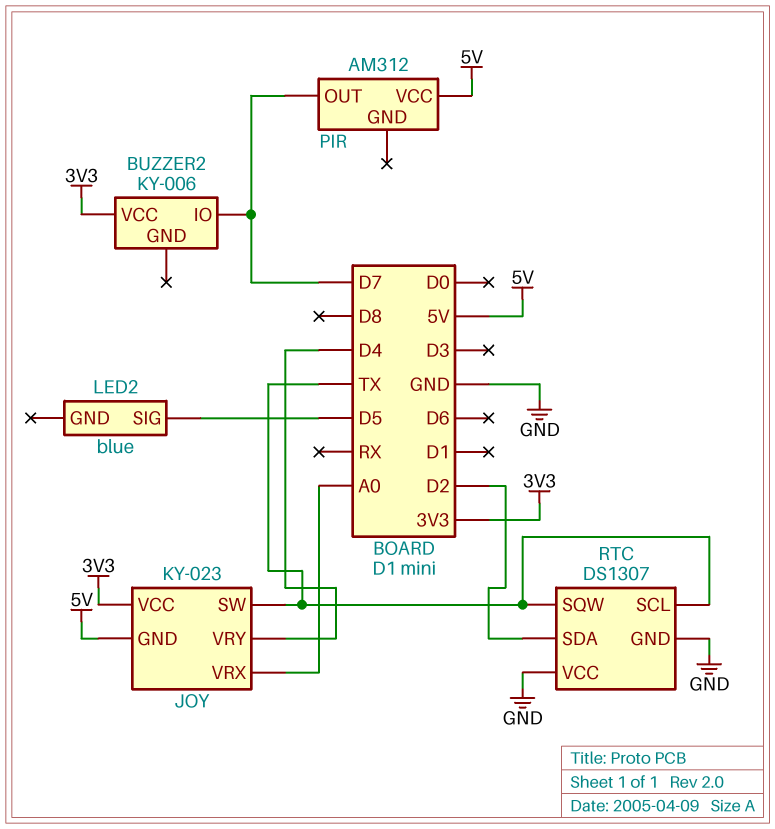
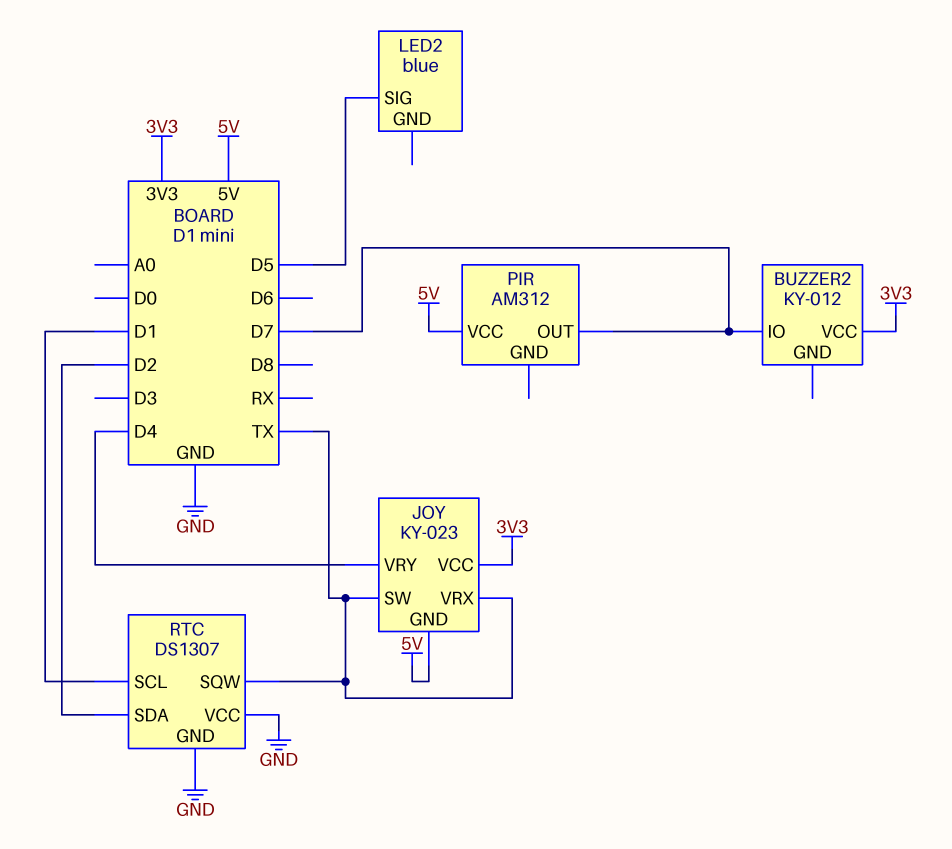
BUZZER2: KY-006 -> KY-012
JOY pin VRX: A0 -> TX
RTC pin SCL: TX -> D1

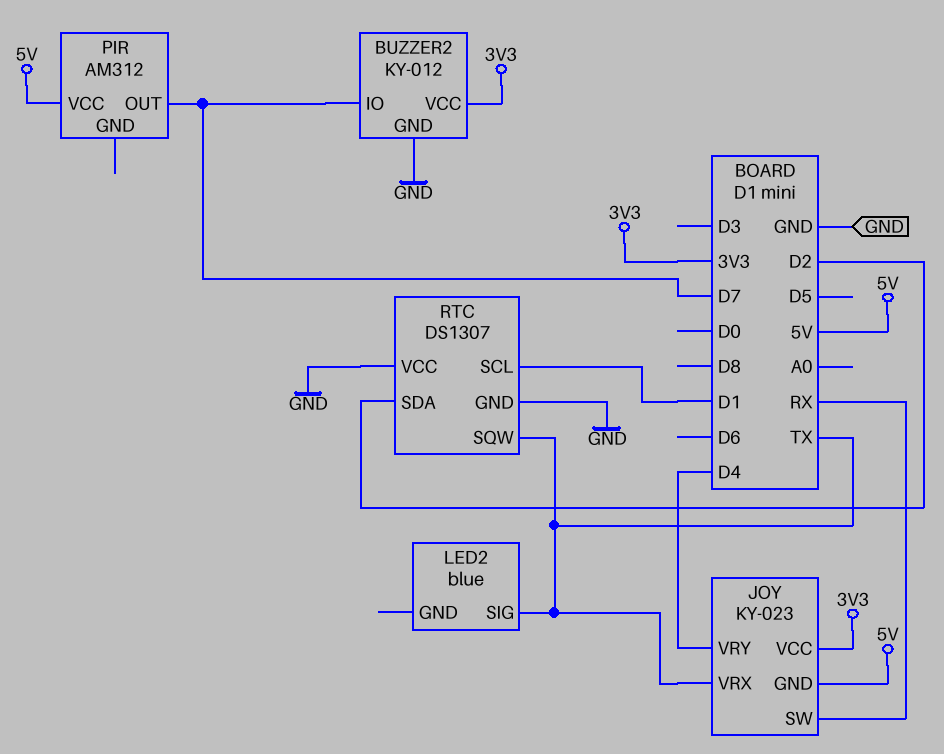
BUZZER2 pin GND: none -> GND
JOY pin SW: TX -> RX
LED2 pin SIG: D5 -> TX

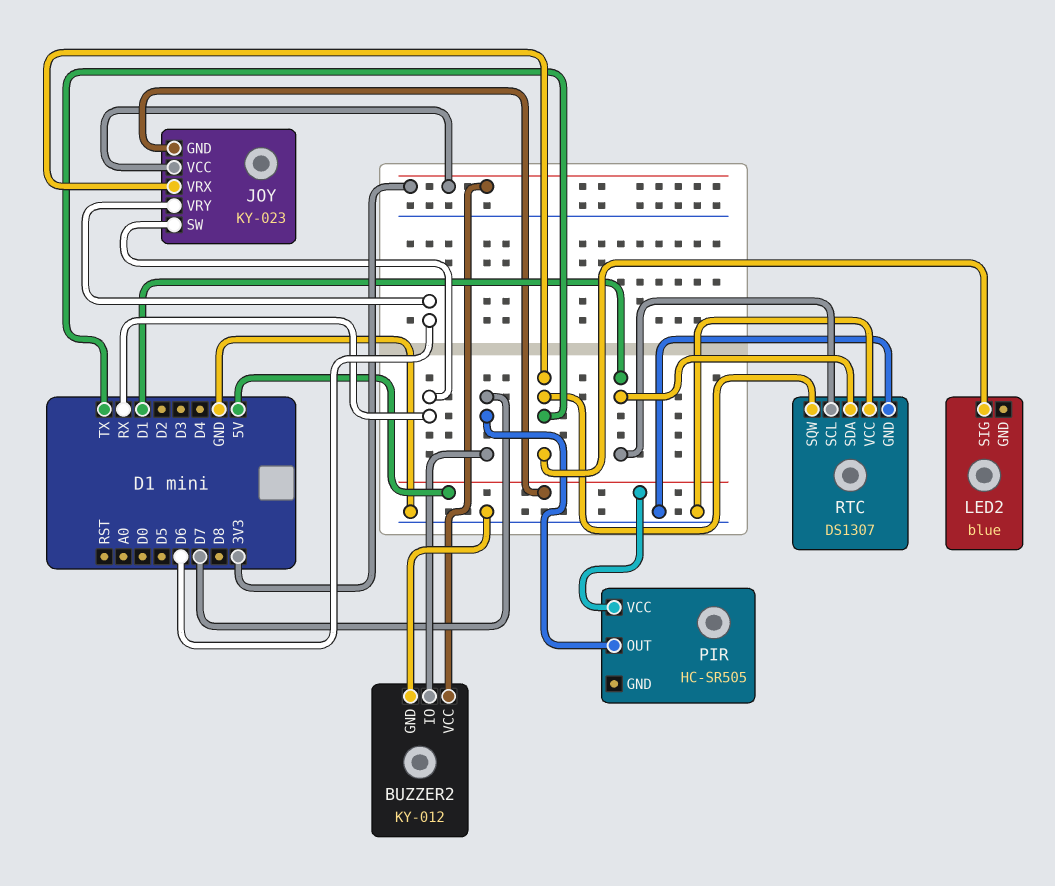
JOY pin VRY: D4 -> D6
PIR: AM312 -> HC-SR505
RTC pin SDA: D2 -> D1

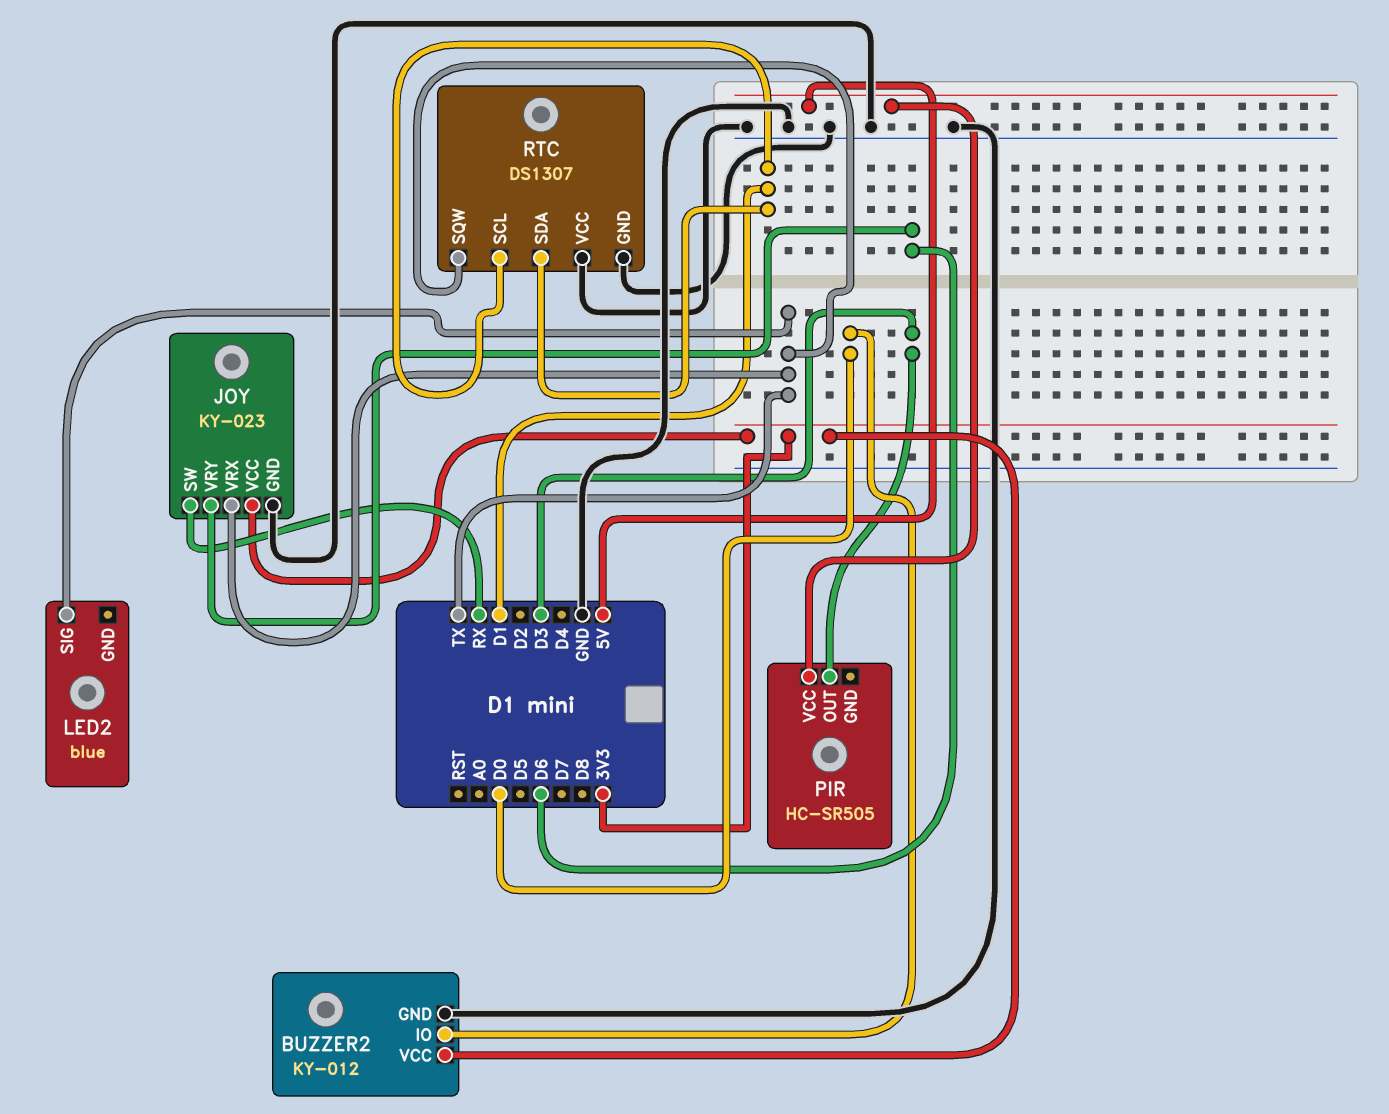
BUZZER2 pin IO: D7 -> D0
JOY pin GND: 5V -> GND
PIR pin OUT: D7 -> D3

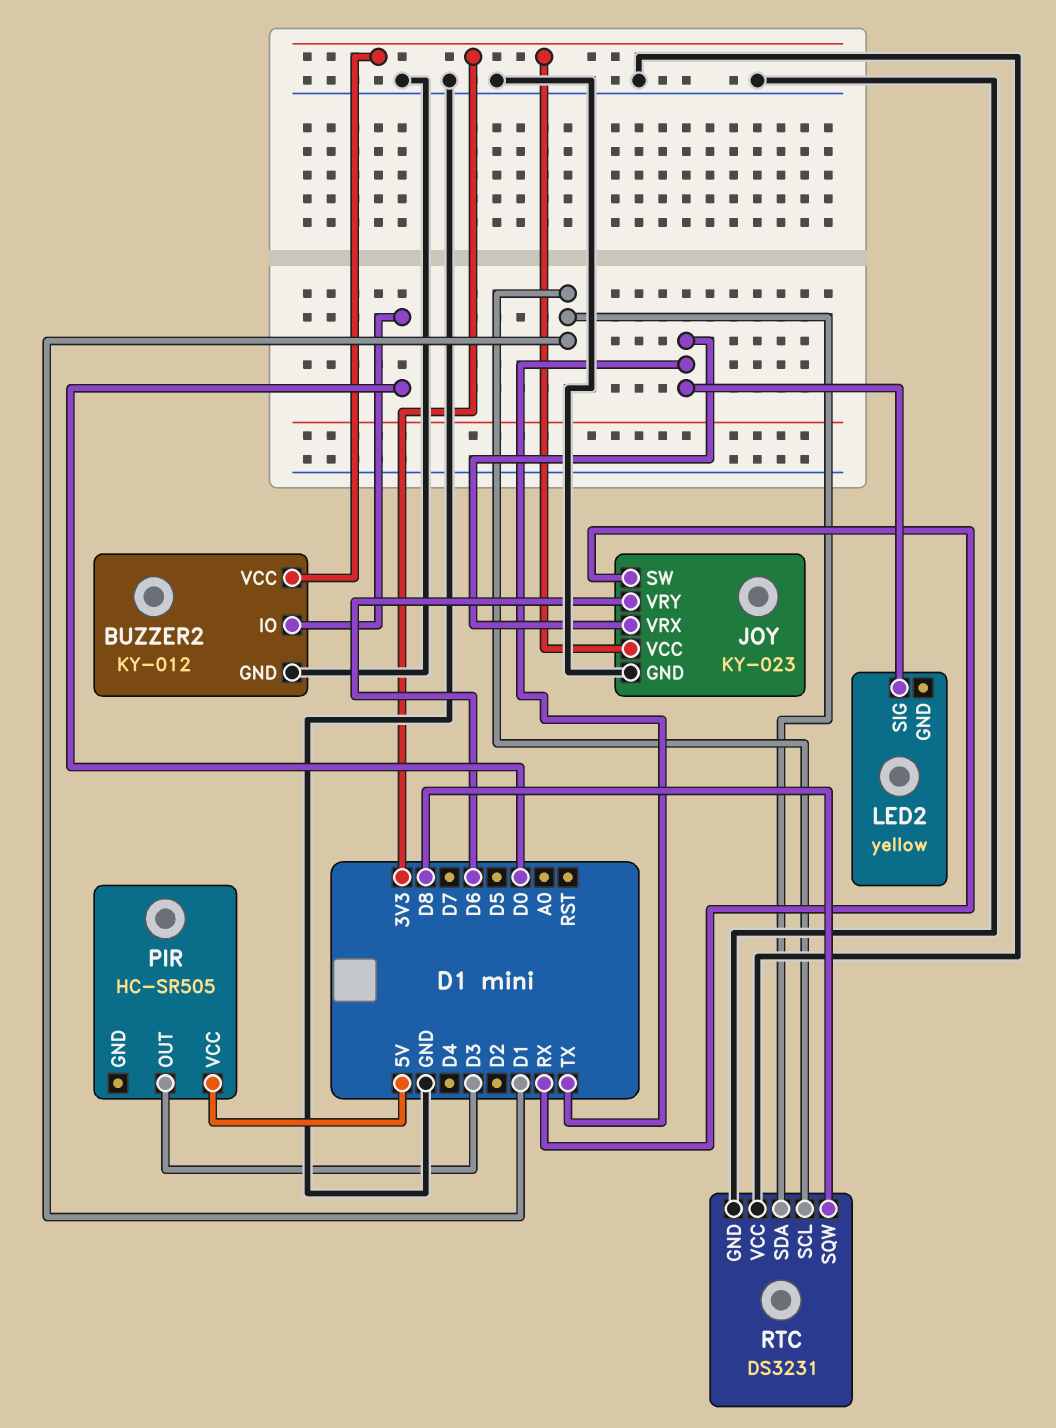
LED2: blue -> yellow
RTC: DS1307 -> DS3231
RTC pin SQW: TX -> D8

